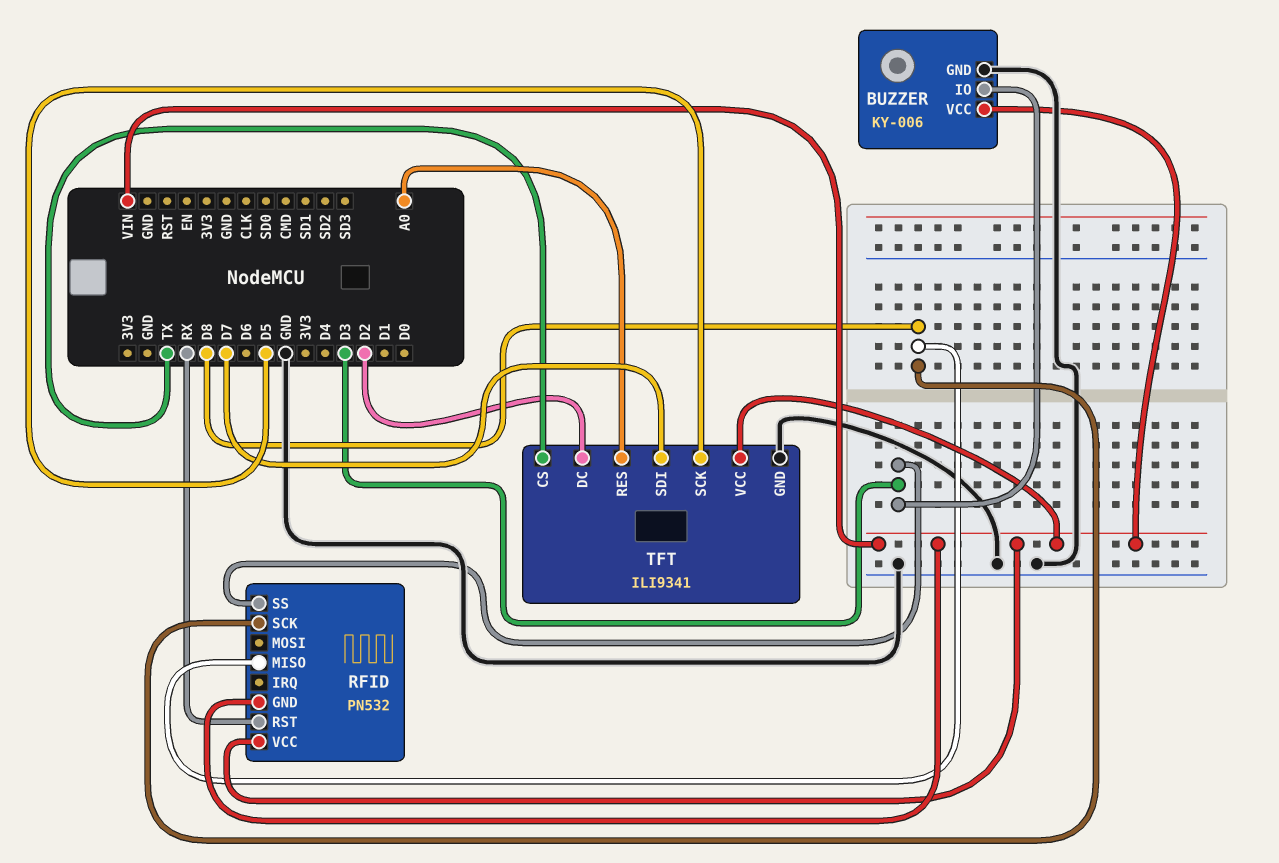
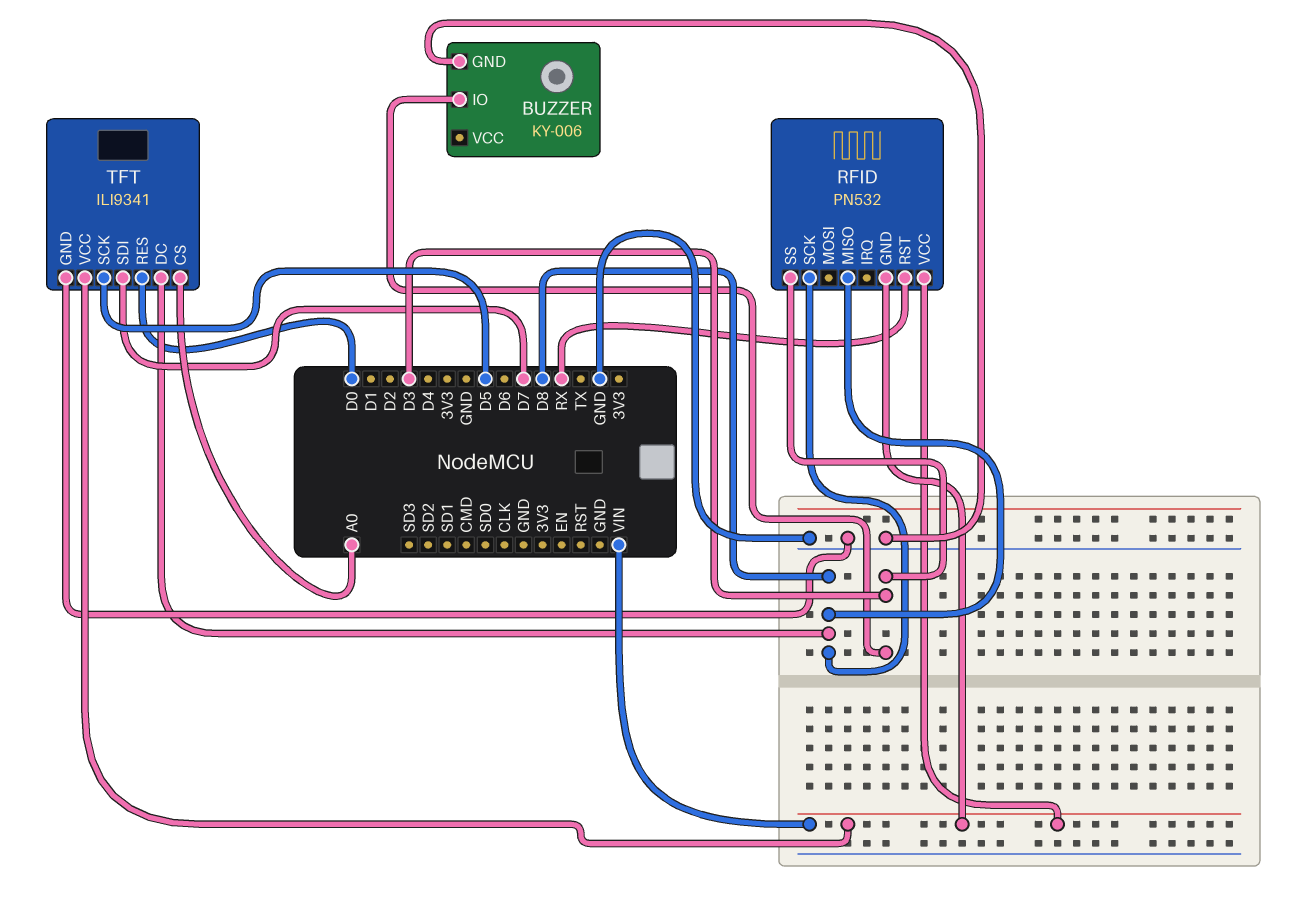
BUZZER pin VCC: VIN -> none
TFT pin CS: TX -> A0
TFT pin DC: D2 -> D8
TFT pin RES: A0 -> D0

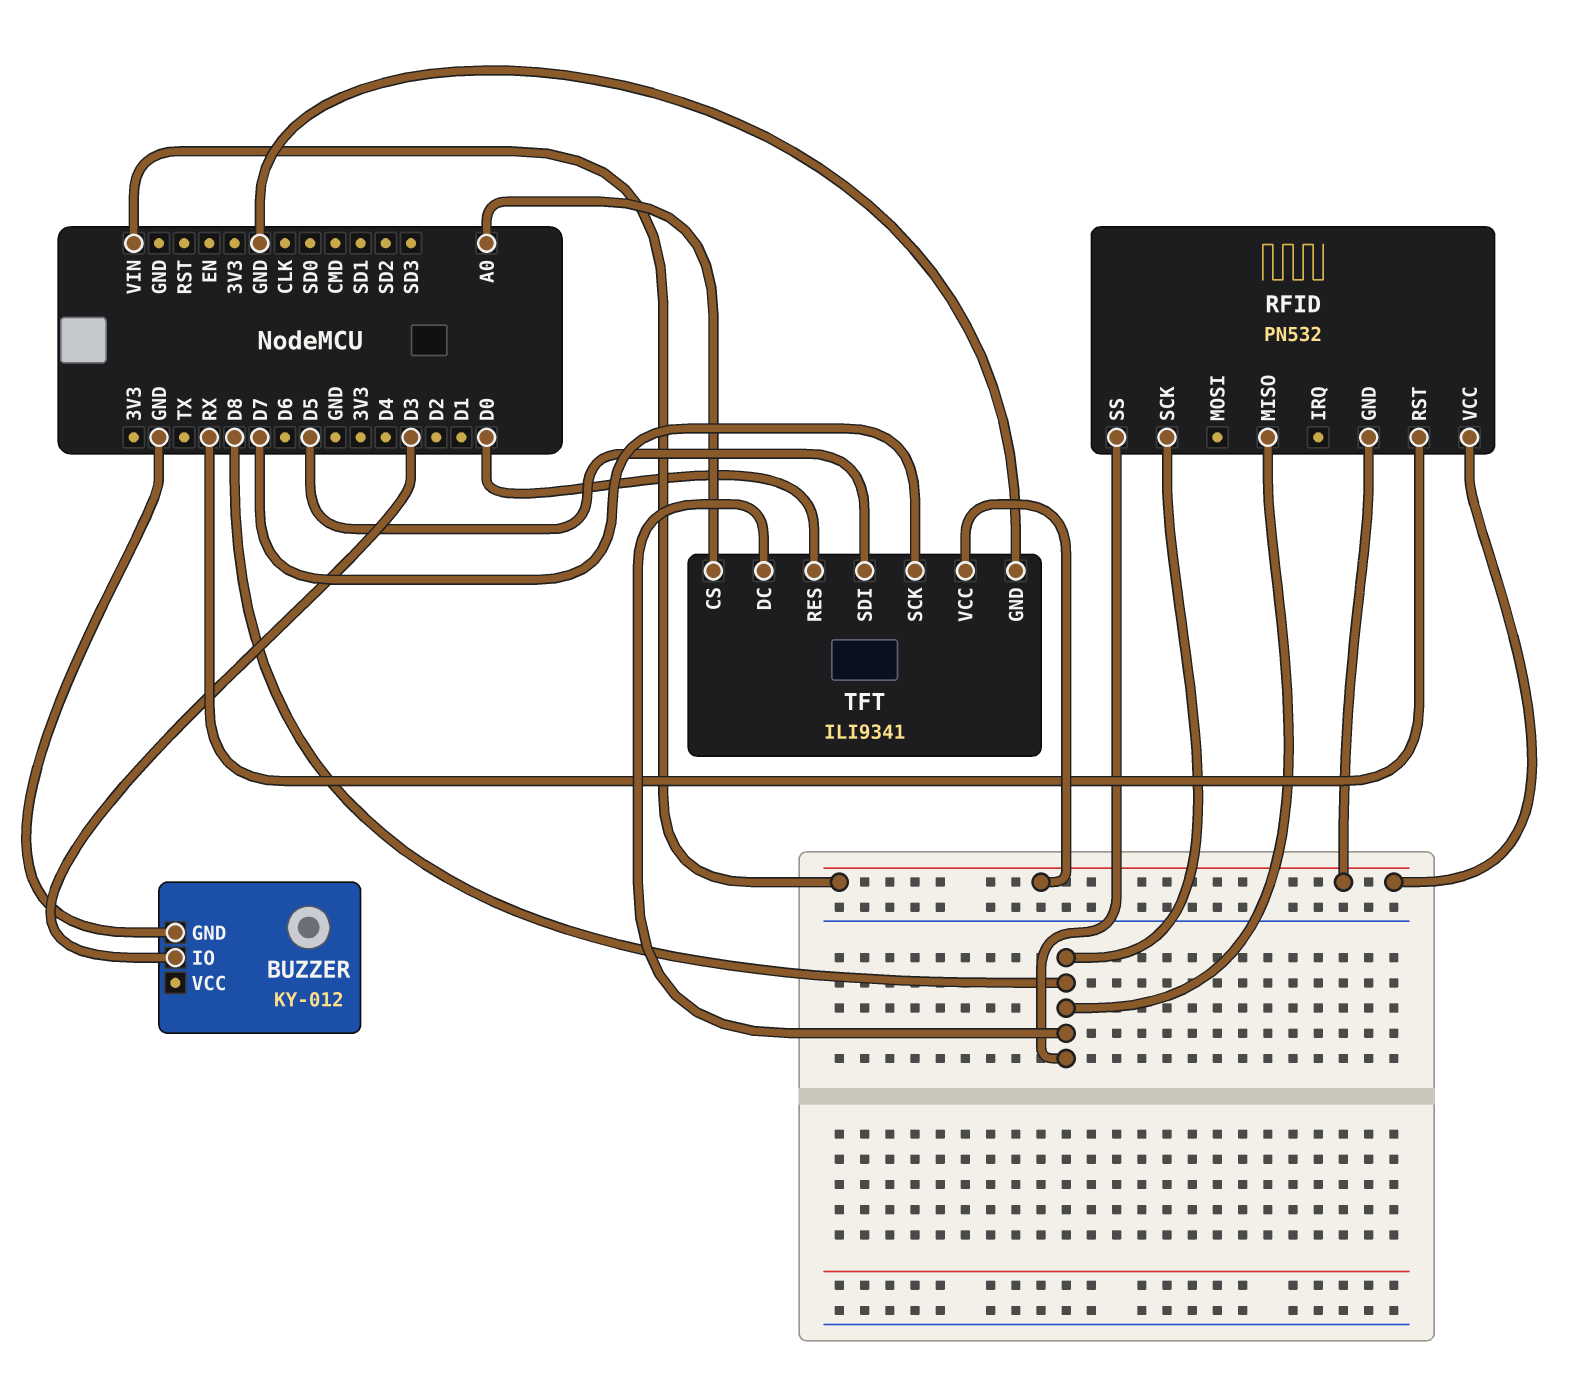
BUZZER: KY-006 -> KY-012
RFID pin SS: D3 -> D8
TFT pin SCK: D5 -> D7
TFT pin SDI: D7 -> D5

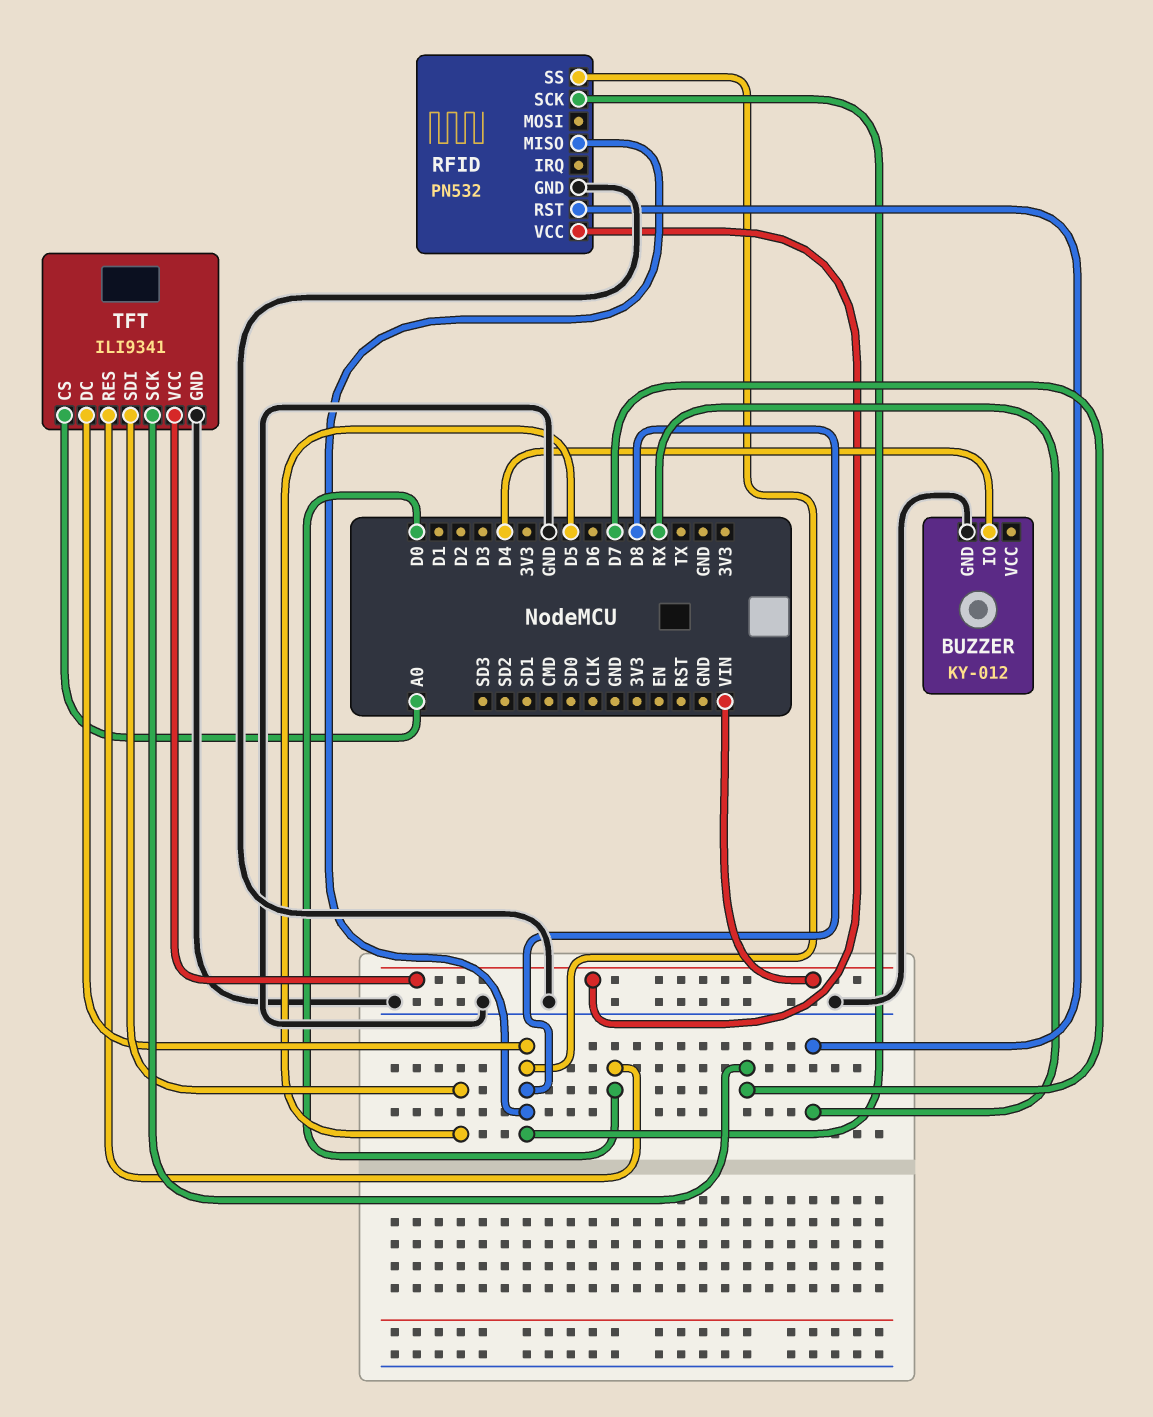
BUZZER pin IO: D3 -> D4
RFID pin GND: VIN -> GND

